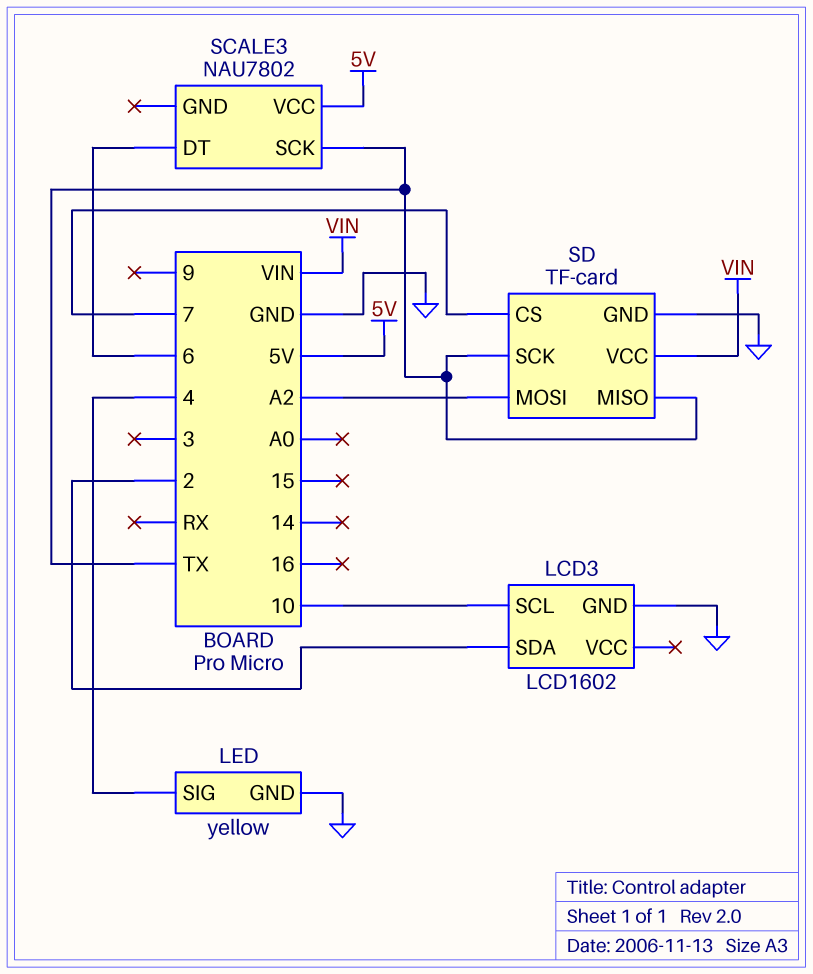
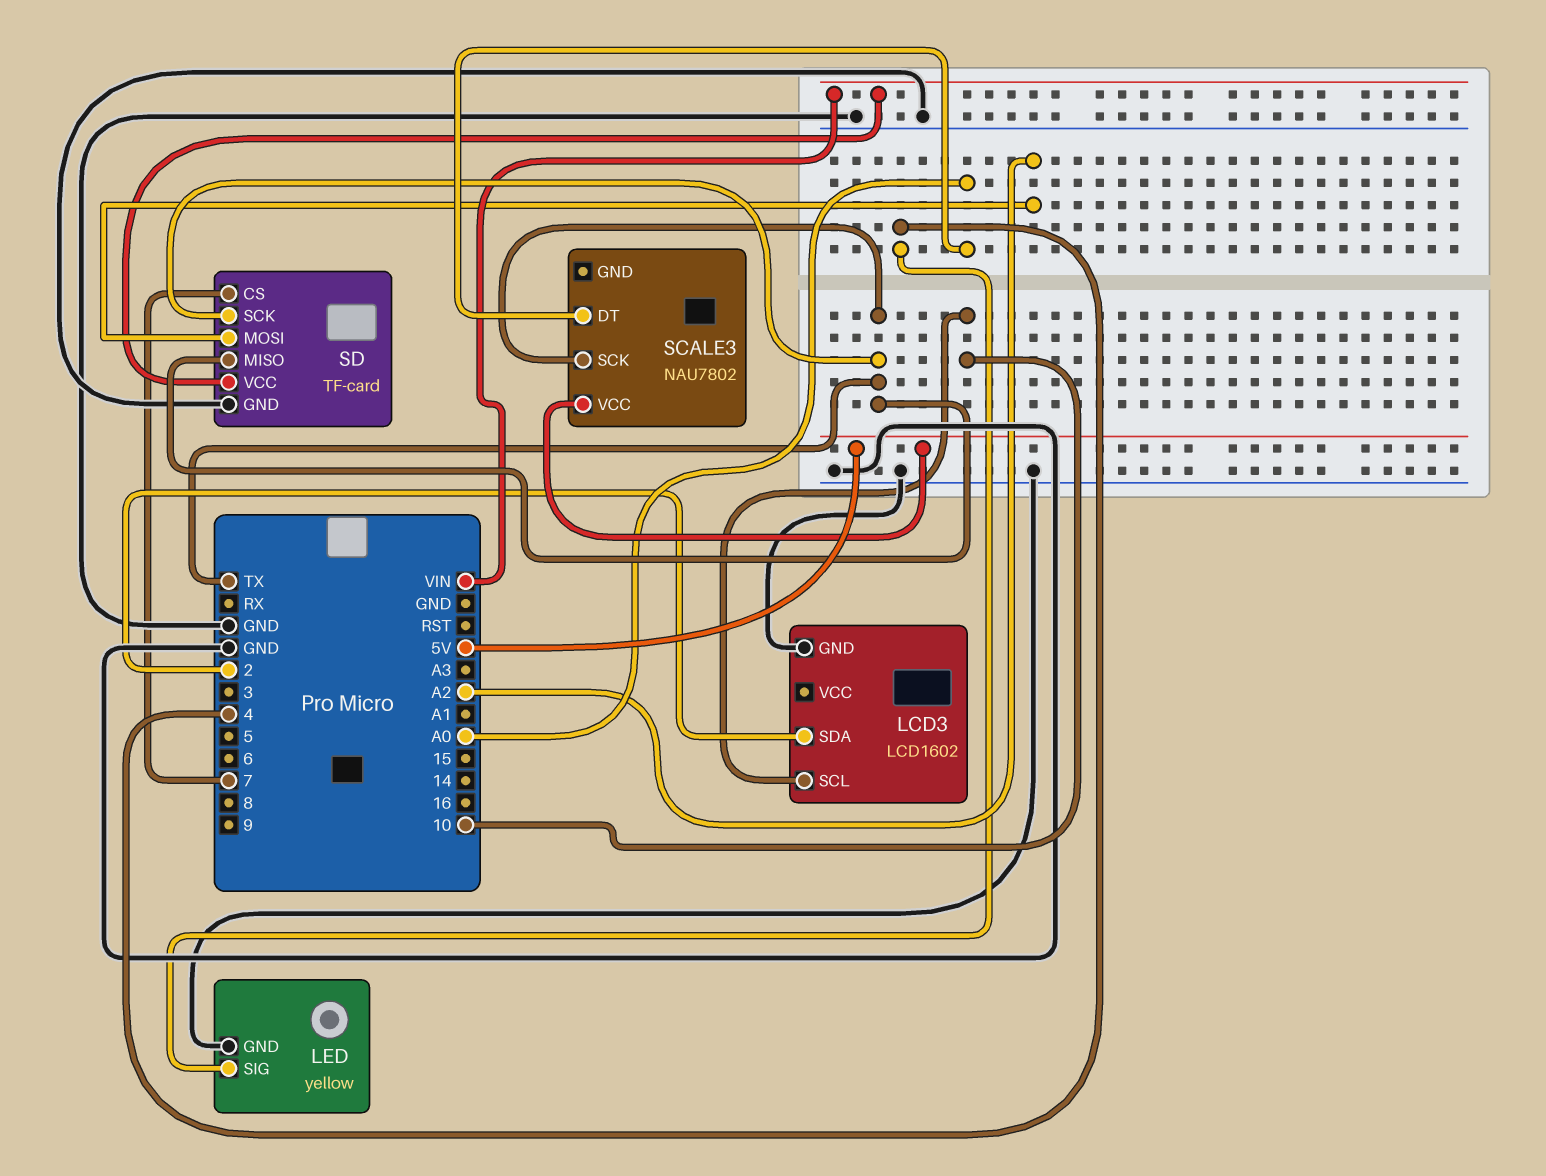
SCALE3 pin DT: 6 -> A0

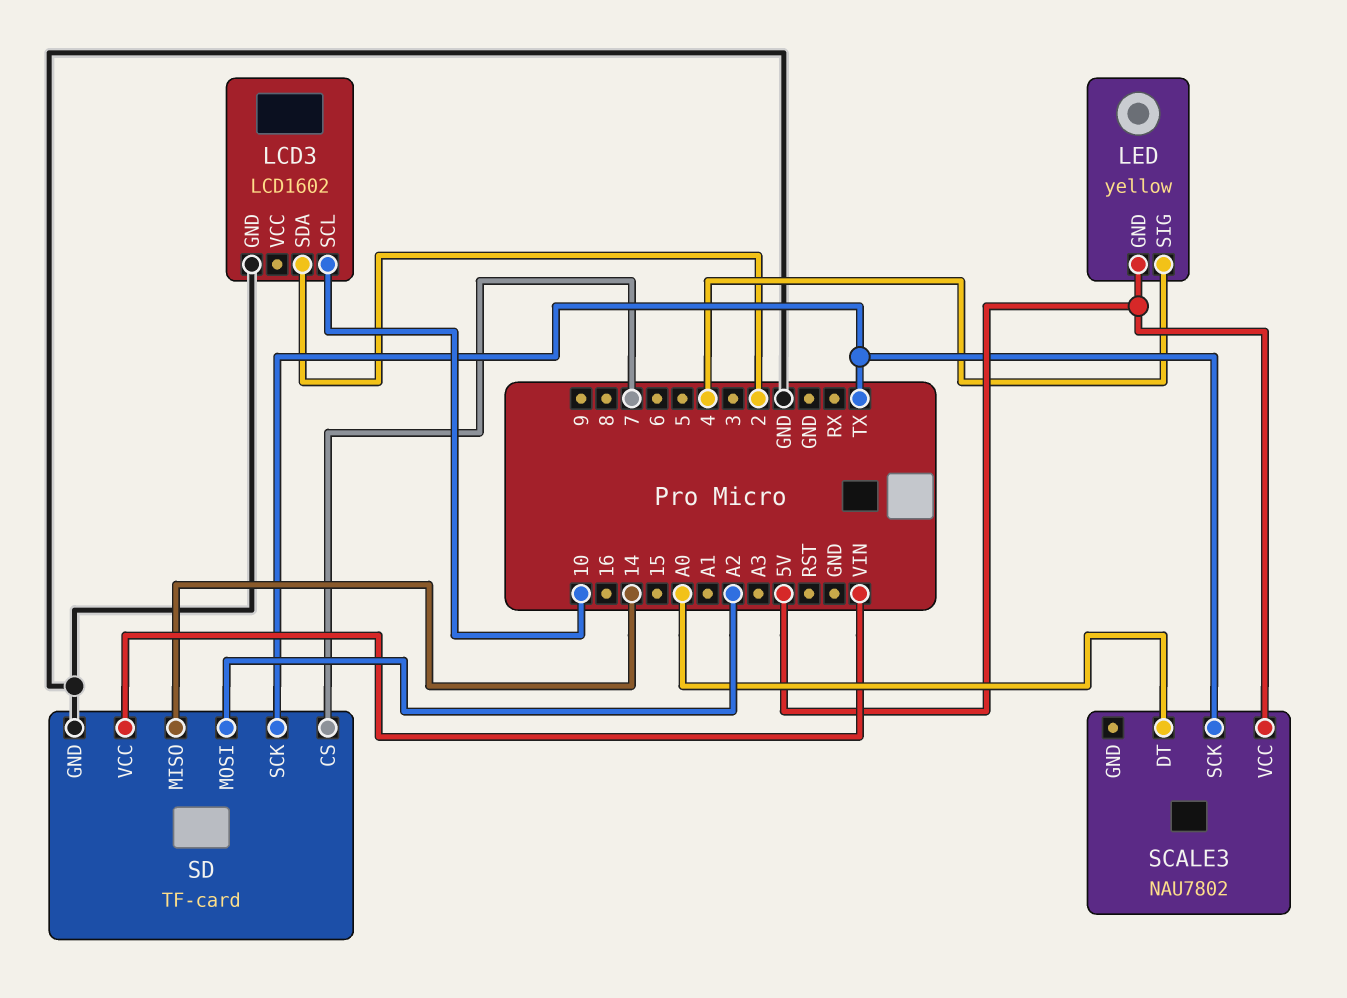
LED pin GND: GND -> 5V
SD pin MISO: TX -> 14

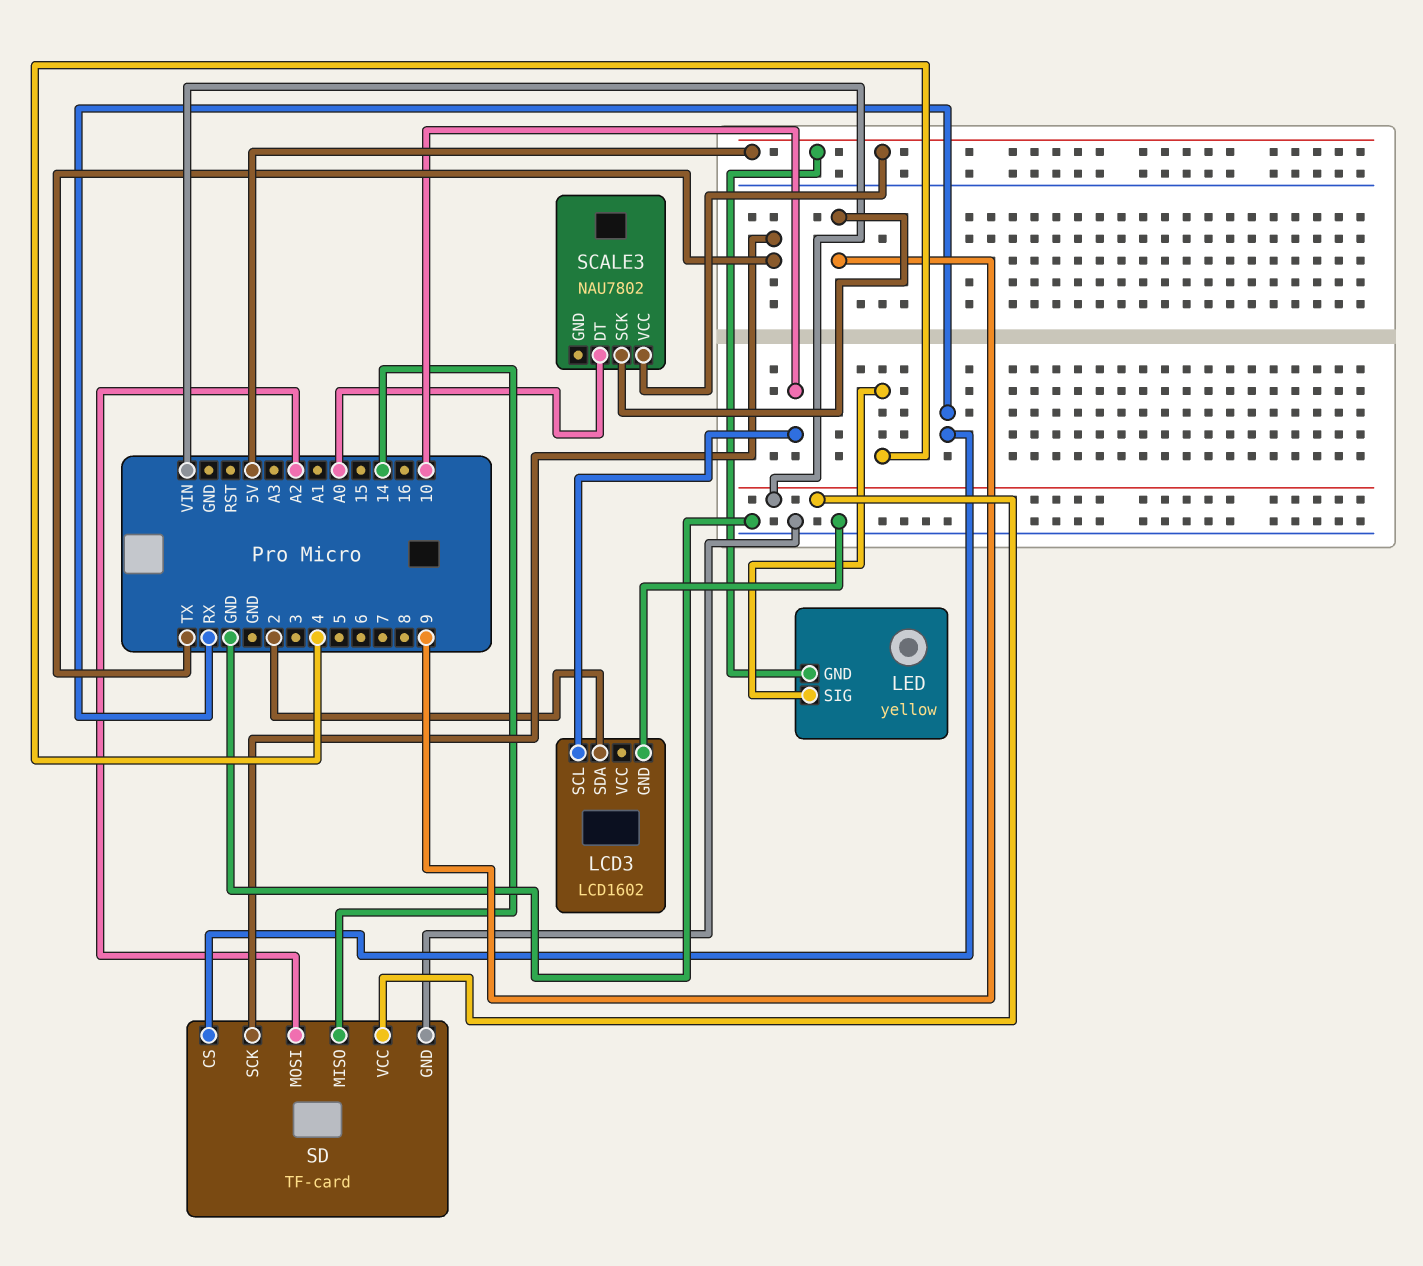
SCALE3 pin SCK: TX -> 9
SD pin CS: 7 -> RX

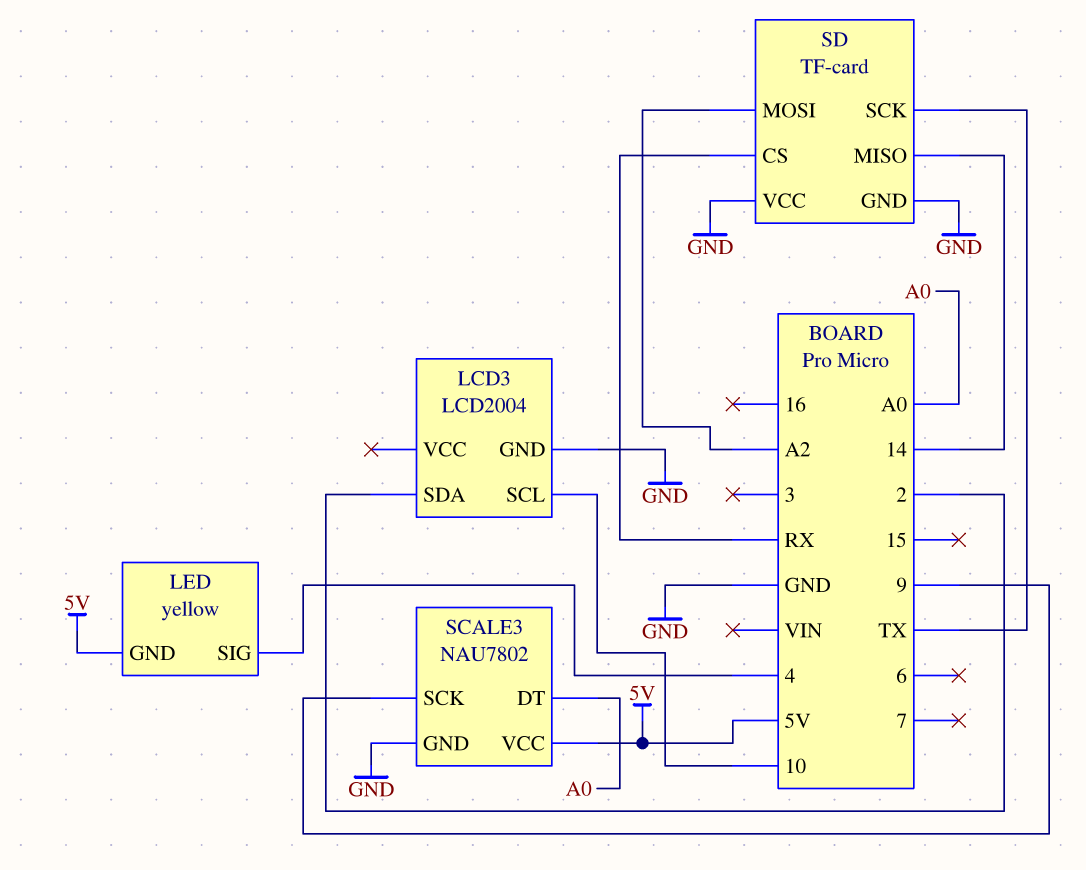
LCD3: LCD1602 -> LCD2004
SCALE3 pin GND: none -> GND
SD pin VCC: VIN -> GND

